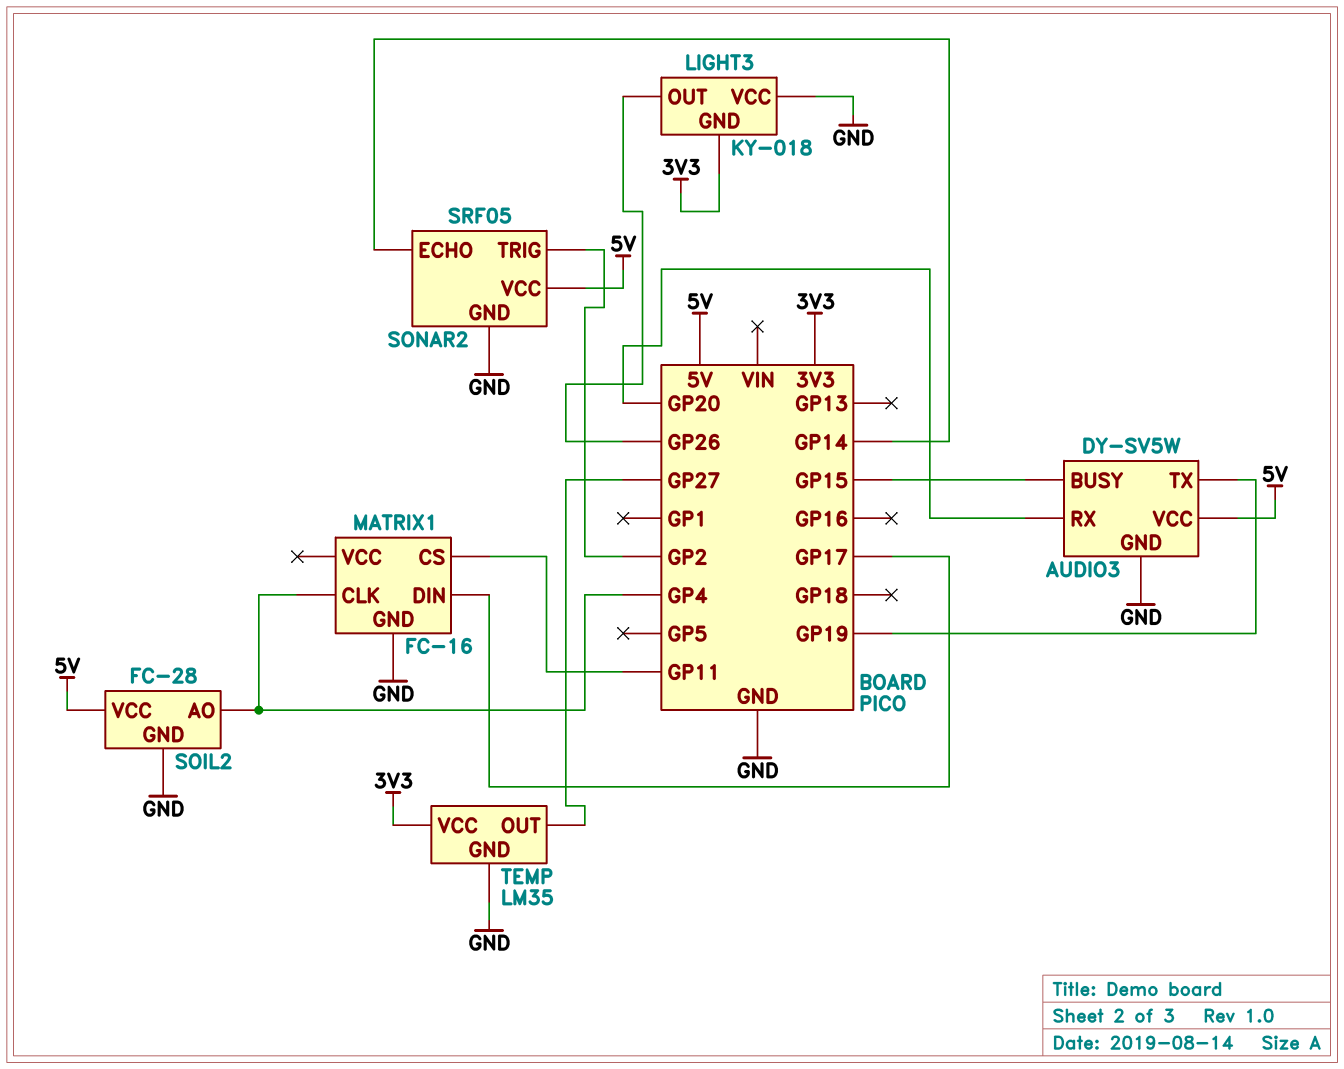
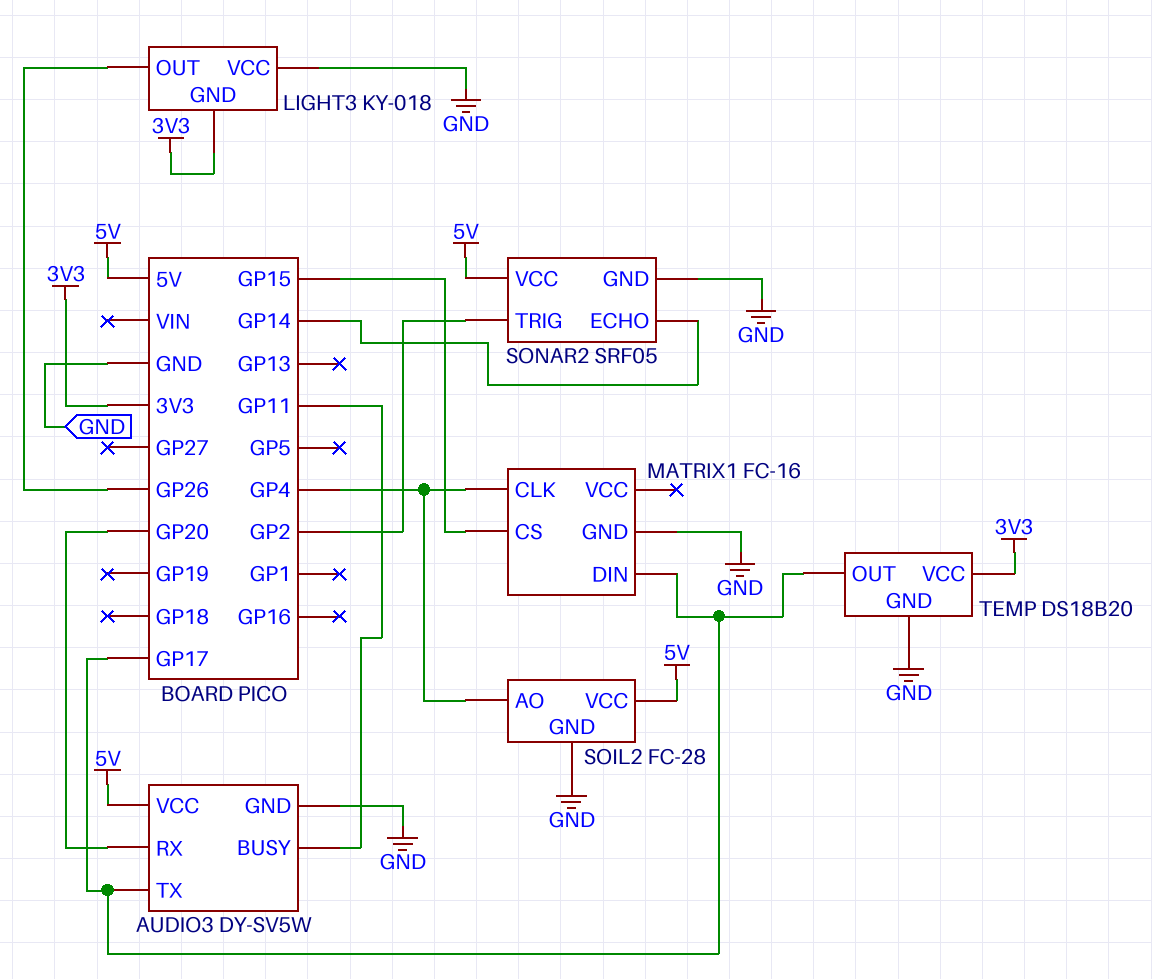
AUDIO3 pin BUSY: GP15 -> GP11
AUDIO3 pin TX: GP19 -> GP17
MATRIX1 pin CS: GP11 -> GP15
TEMP: LM35 -> DS18B20
TEMP pin OUT: GP27 -> GP17

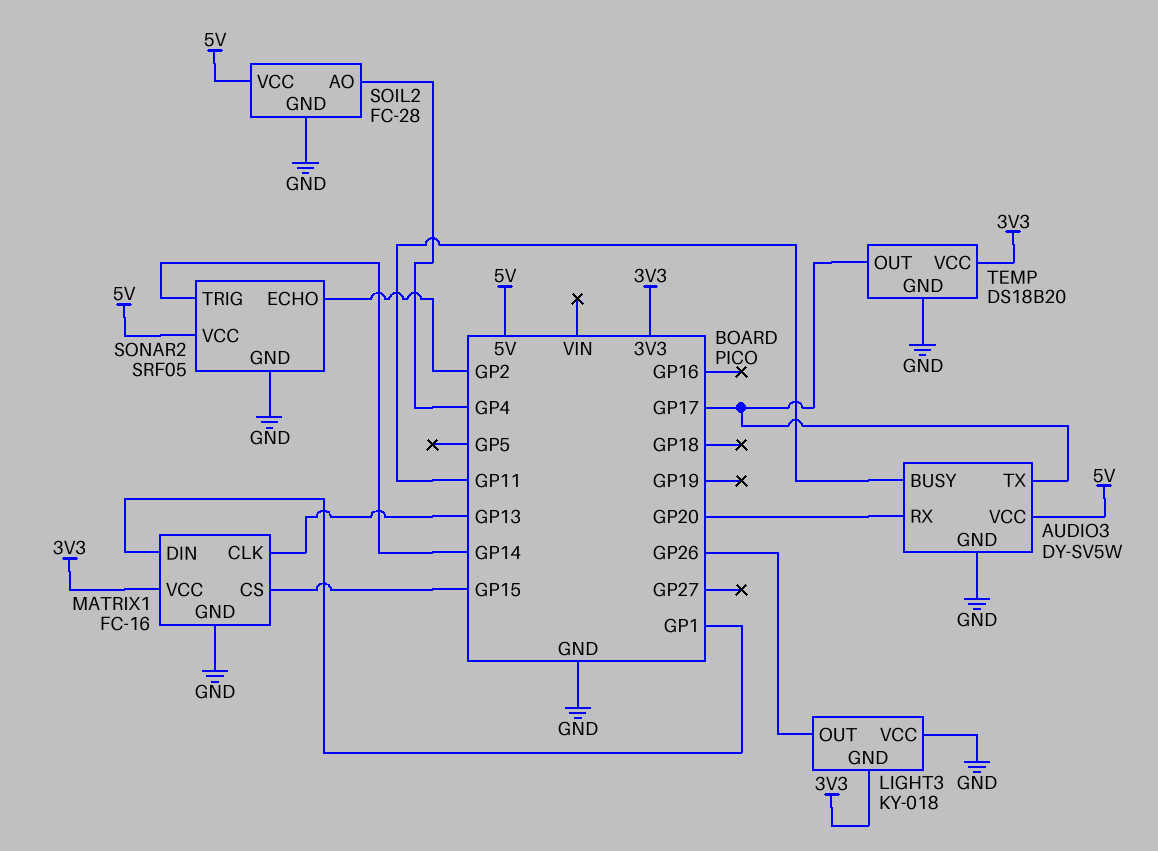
MATRIX1 pin CLK: GP4 -> GP13
MATRIX1 pin DIN: GP17 -> GP1
MATRIX1 pin VCC: none -> 3V3
SONAR2 pin ECHO: GP14 -> GP2
SONAR2 pin TRIG: GP2 -> GP14

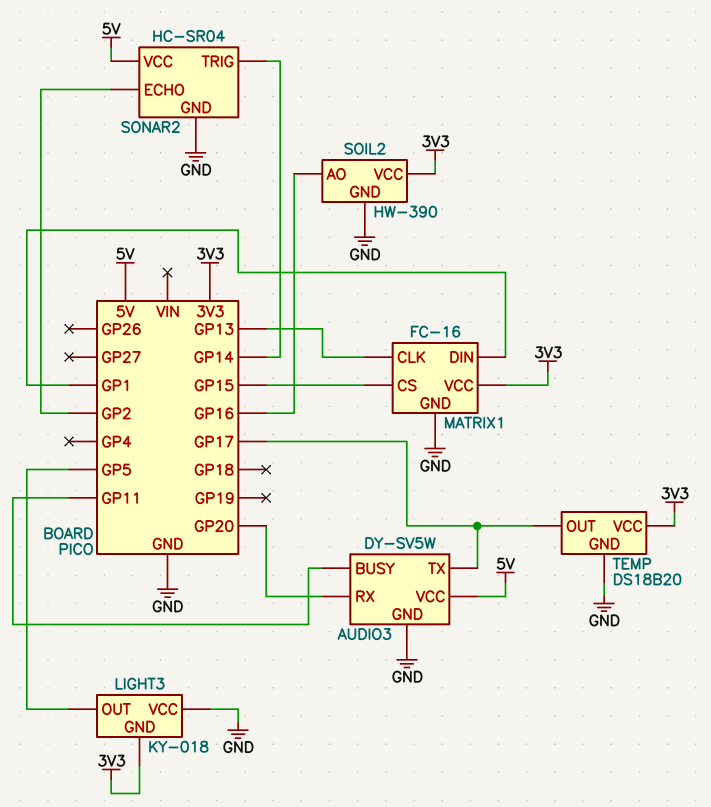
LIGHT3 pin OUT: GP26 -> GP5
SOIL2: FC-28 -> HW-390
SOIL2 pin AO: GP4 -> GP16
SOIL2 pin VCC: 5V -> 3V3
SONAR2: SRF05 -> HC-SR04

